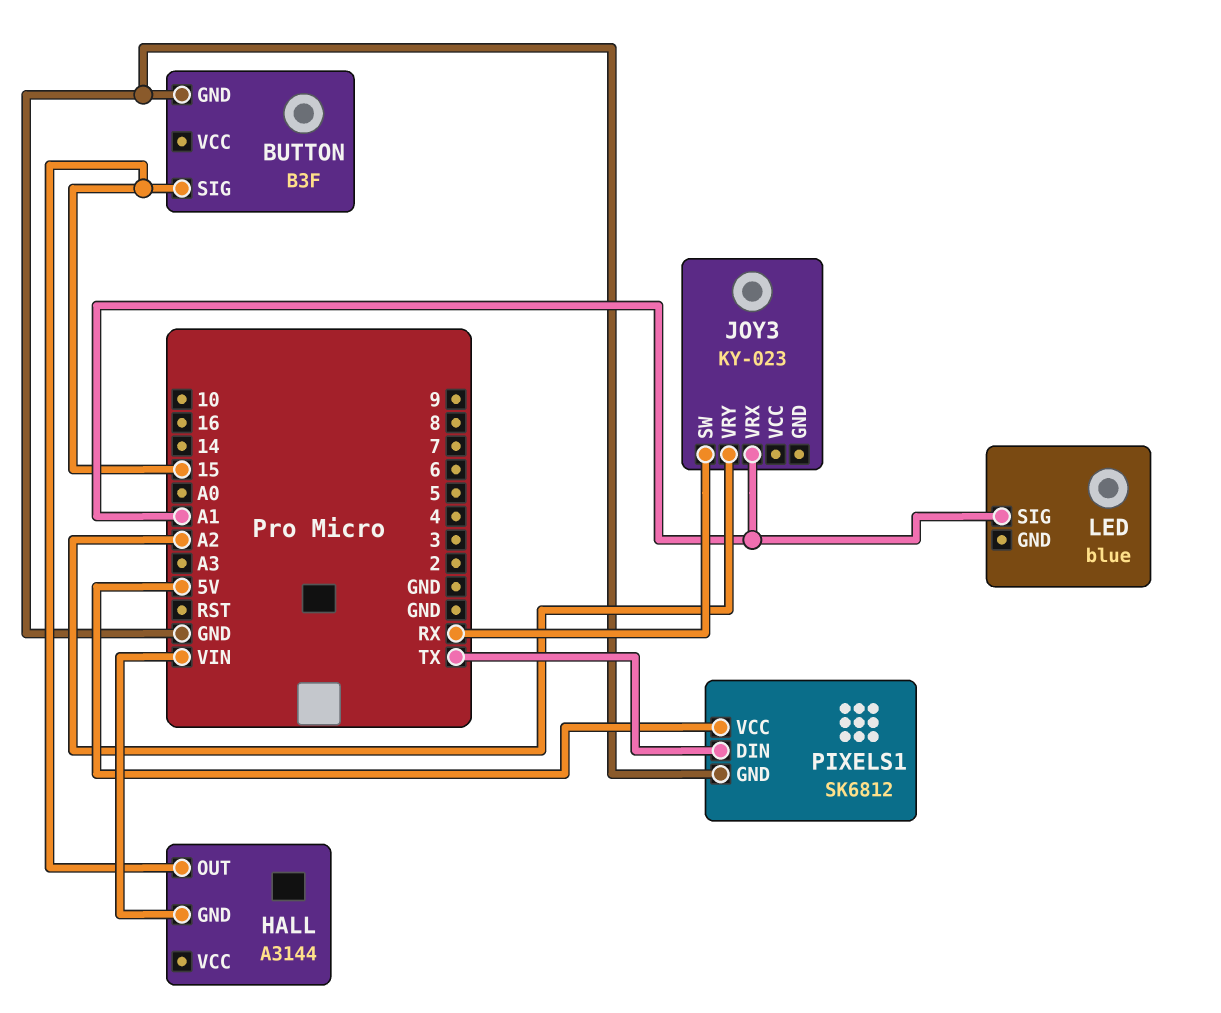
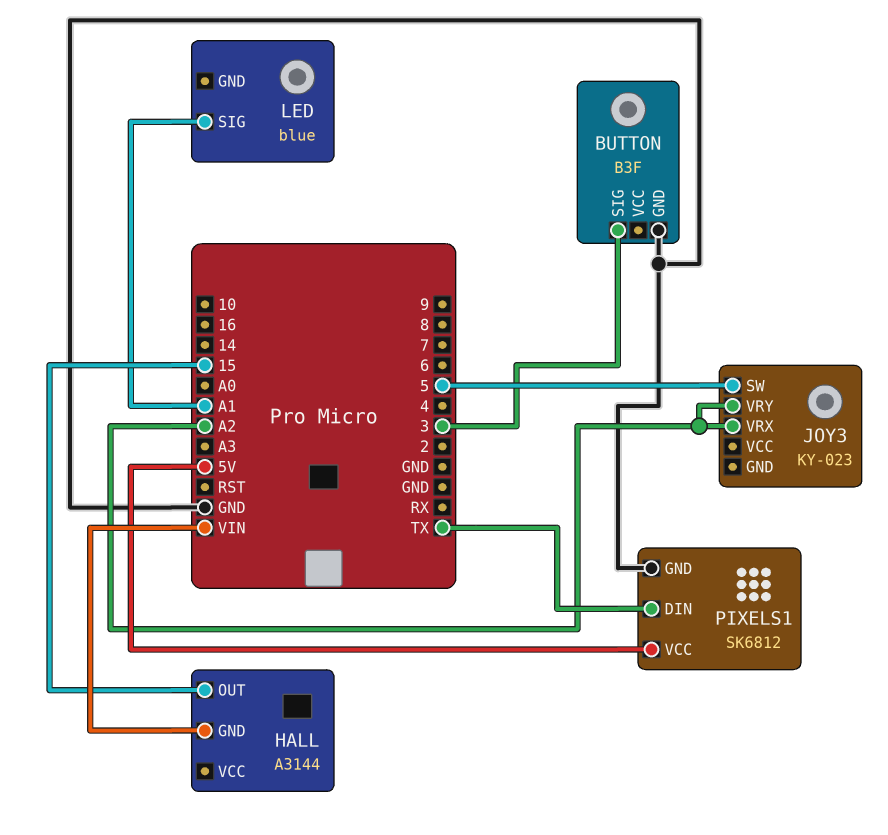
BUTTON pin SIG: 15 -> 3
JOY3 pin SW: RX -> 5
JOY3 pin VRX: A1 -> A2

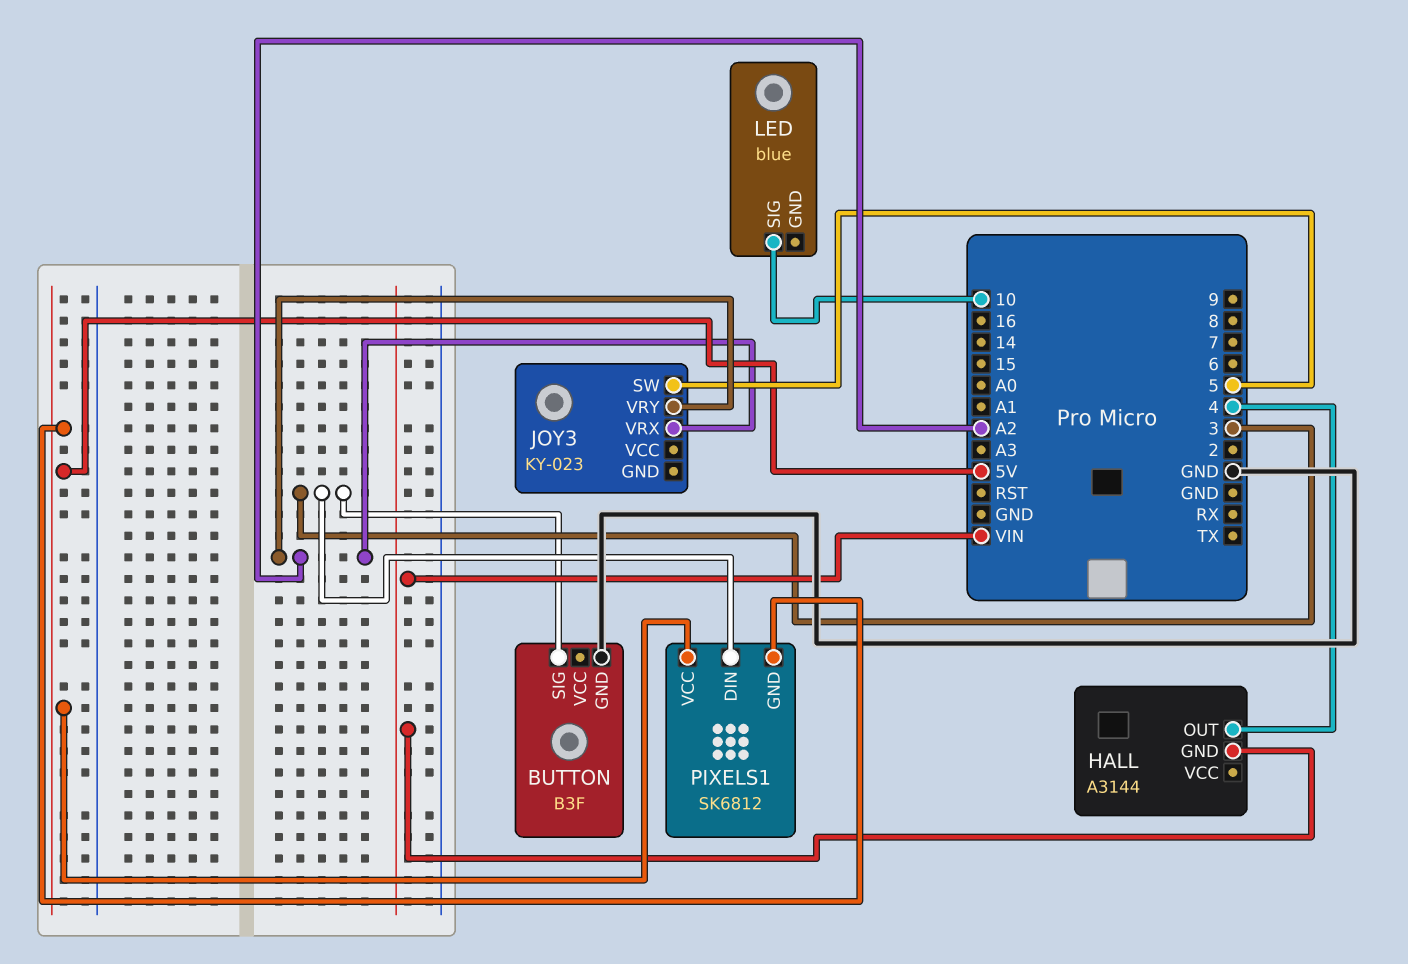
HALL pin OUT: 15 -> 4
LED pin SIG: A1 -> 10
PIXELS1 pin DIN: TX -> 3
PIXELS1 pin GND: GND -> 5V

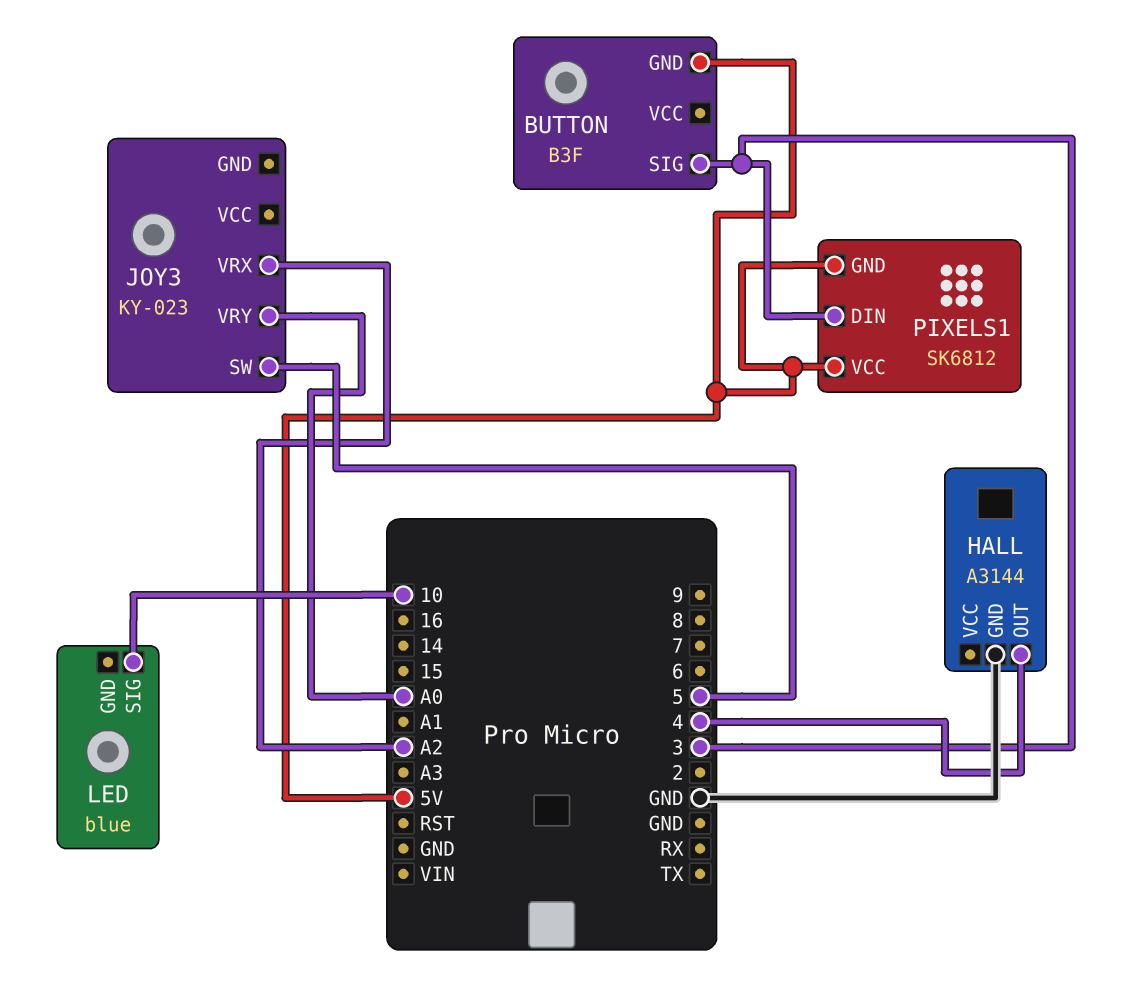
BUTTON pin GND: GND -> 5V
HALL pin GND: VIN -> GND
JOY3 pin VRY: A2 -> A0

